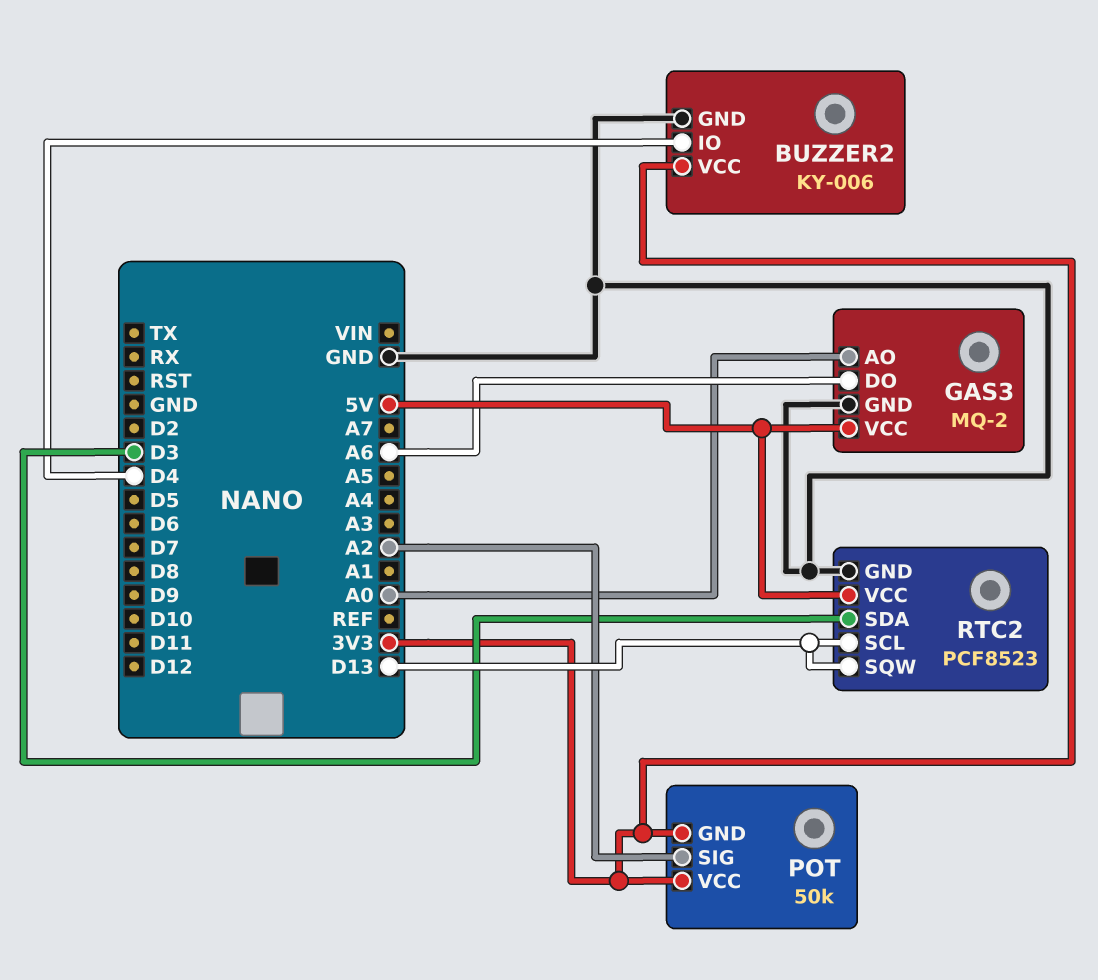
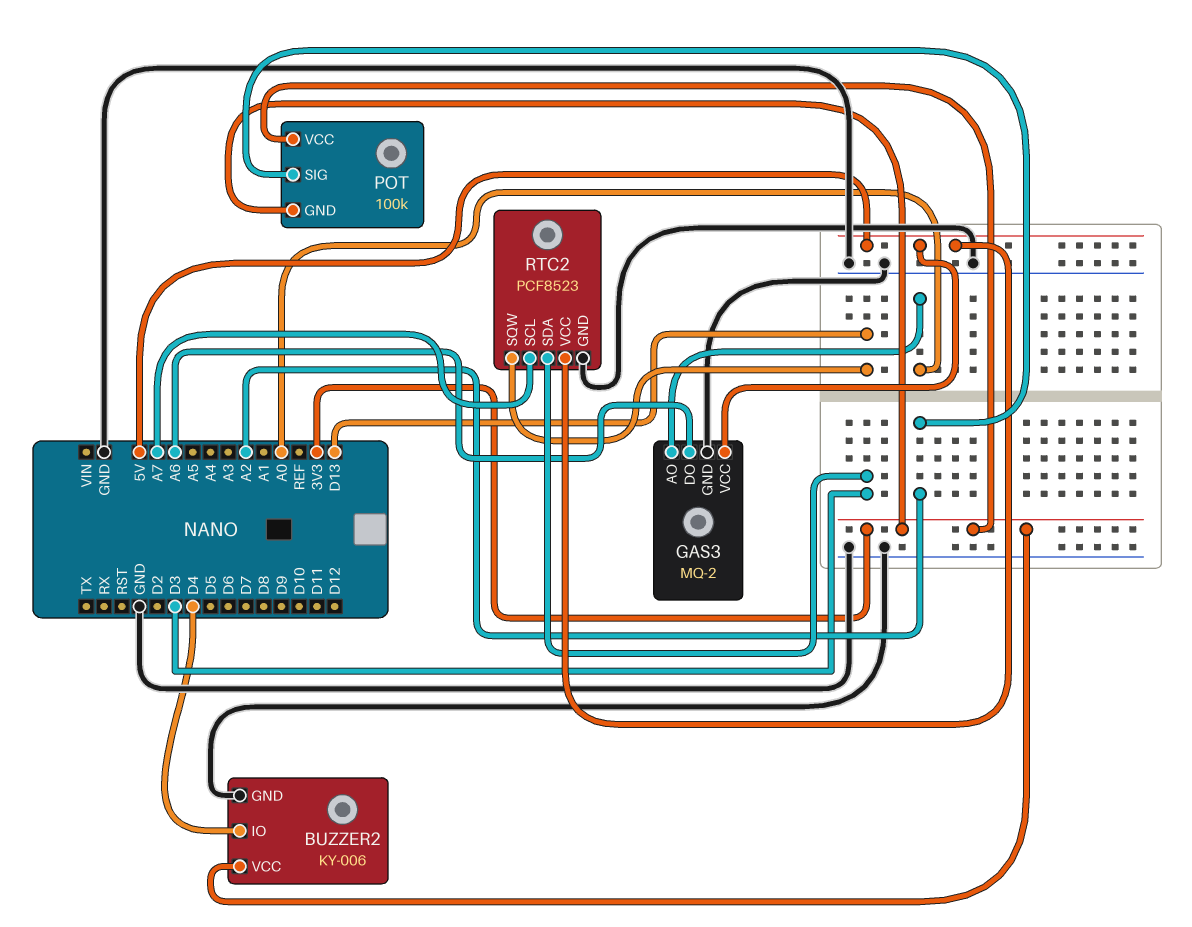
POT: 50k -> 100k
RTC2 pin SCL: D13 -> A7

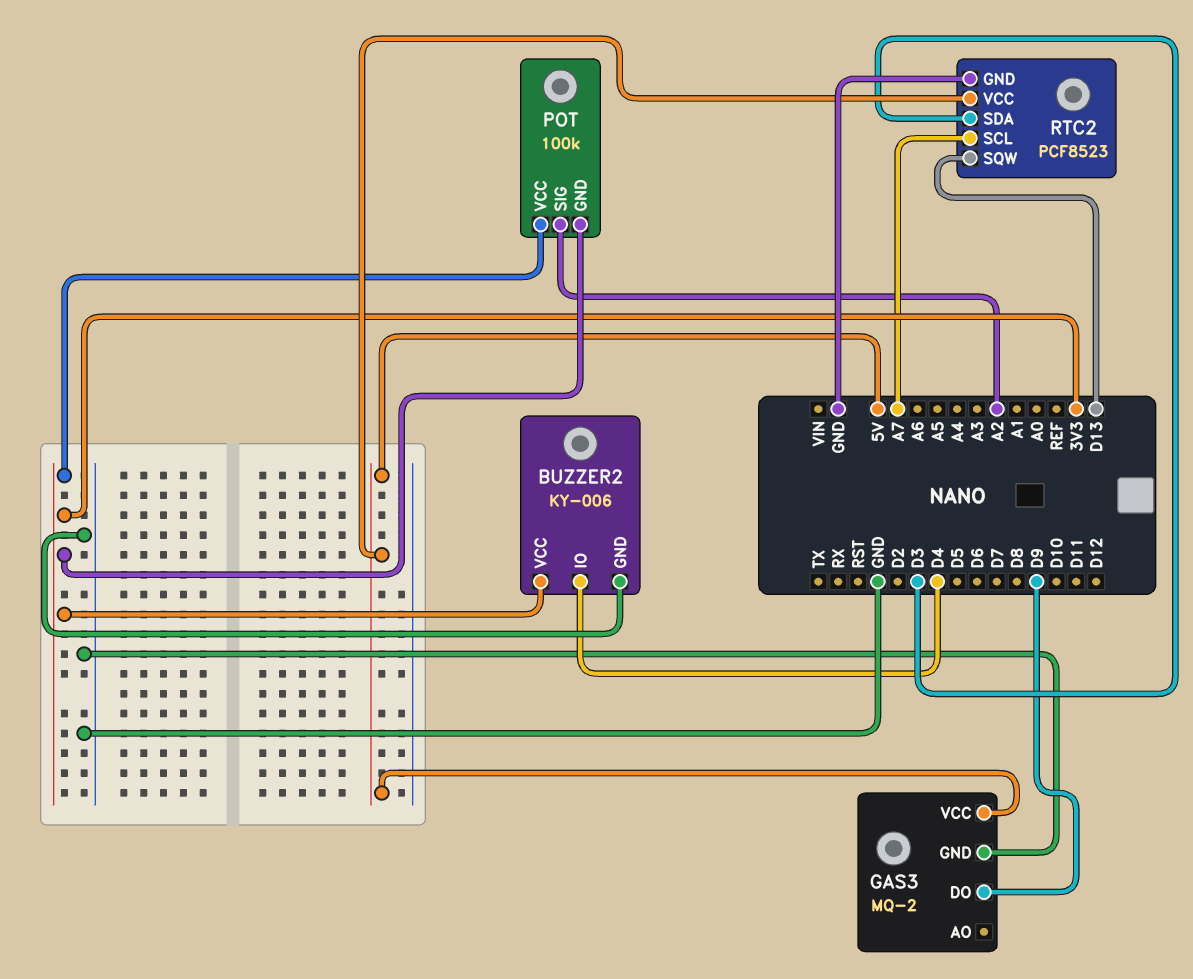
GAS3 pin AO: A0 -> none
GAS3 pin DO: A6 -> D9

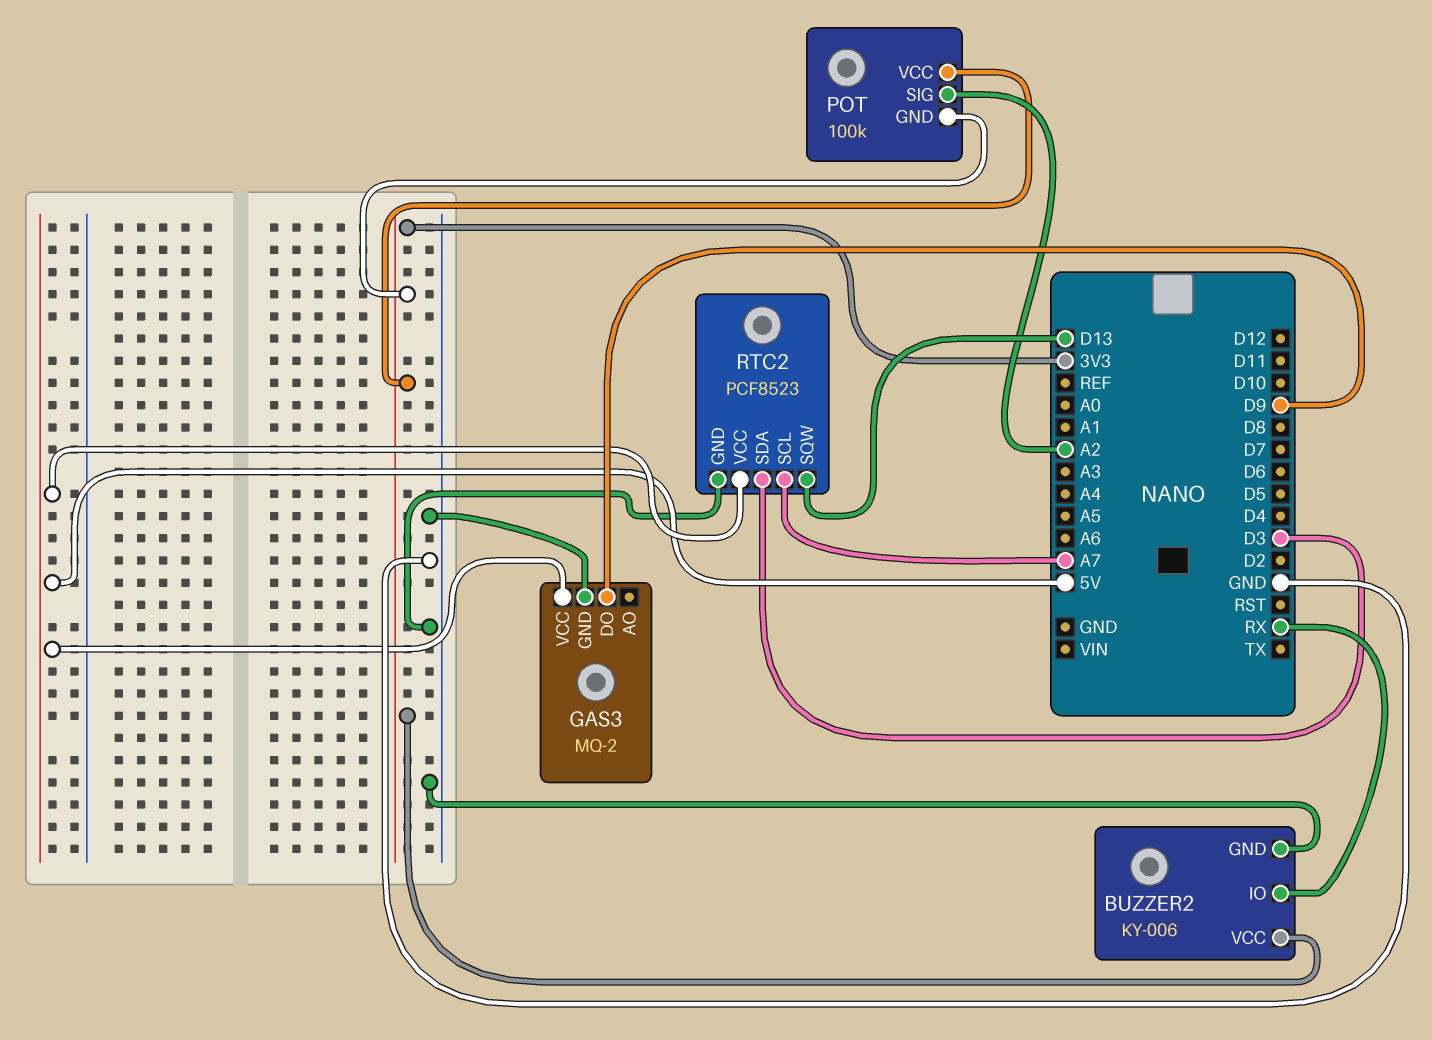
BUZZER2 pin IO: D4 -> RX

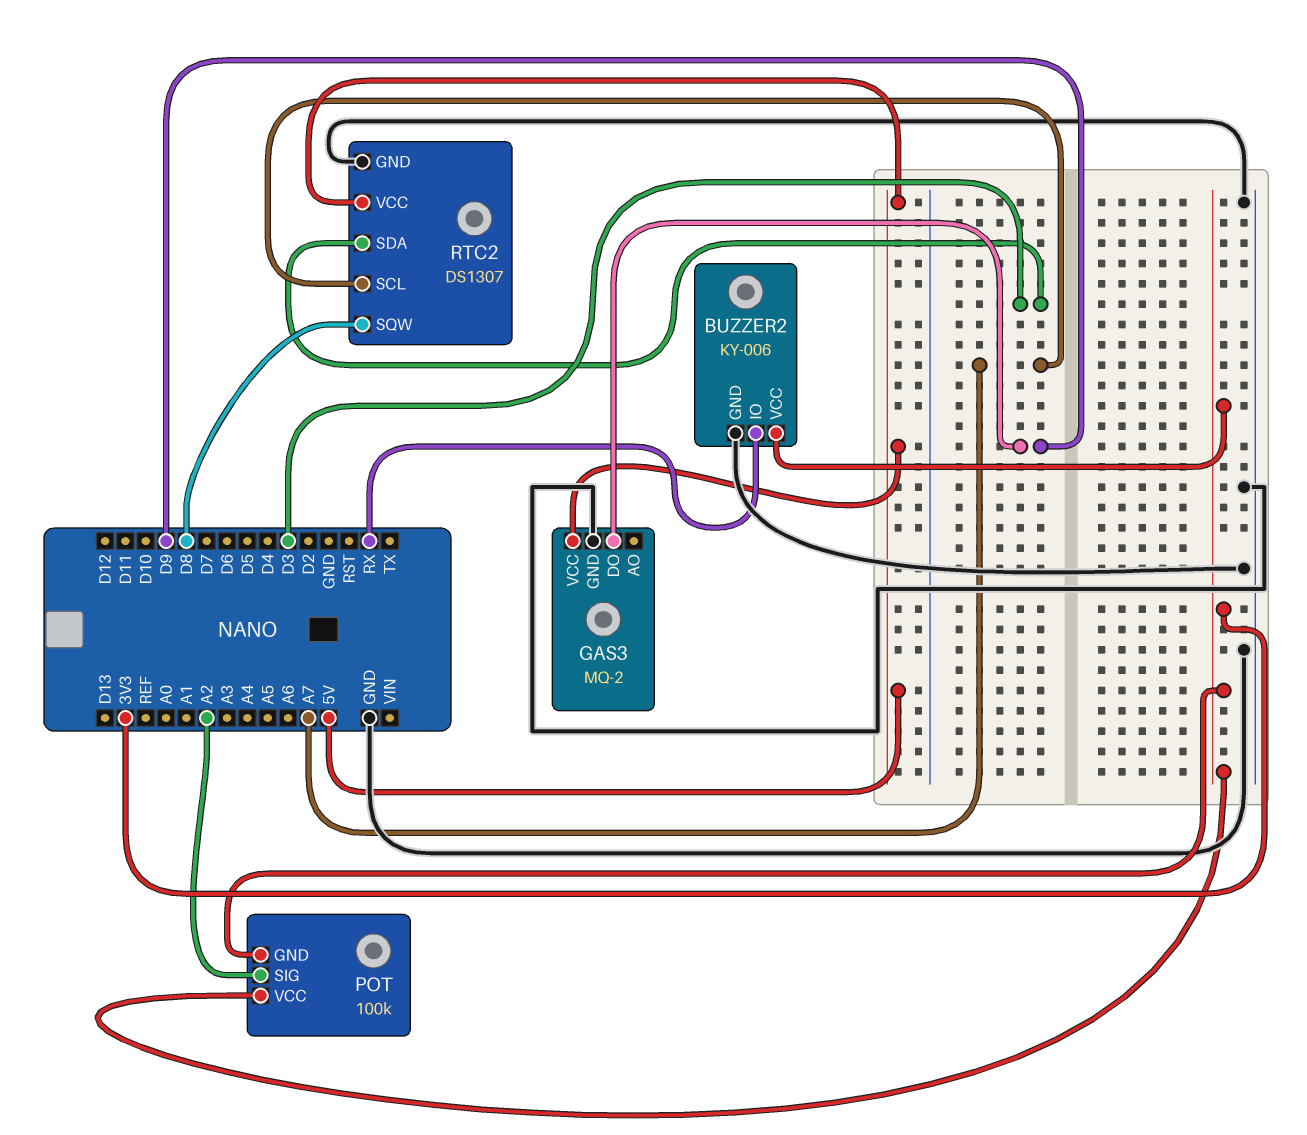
RTC2: PCF8523 -> DS1307
RTC2 pin SQW: D13 -> D8

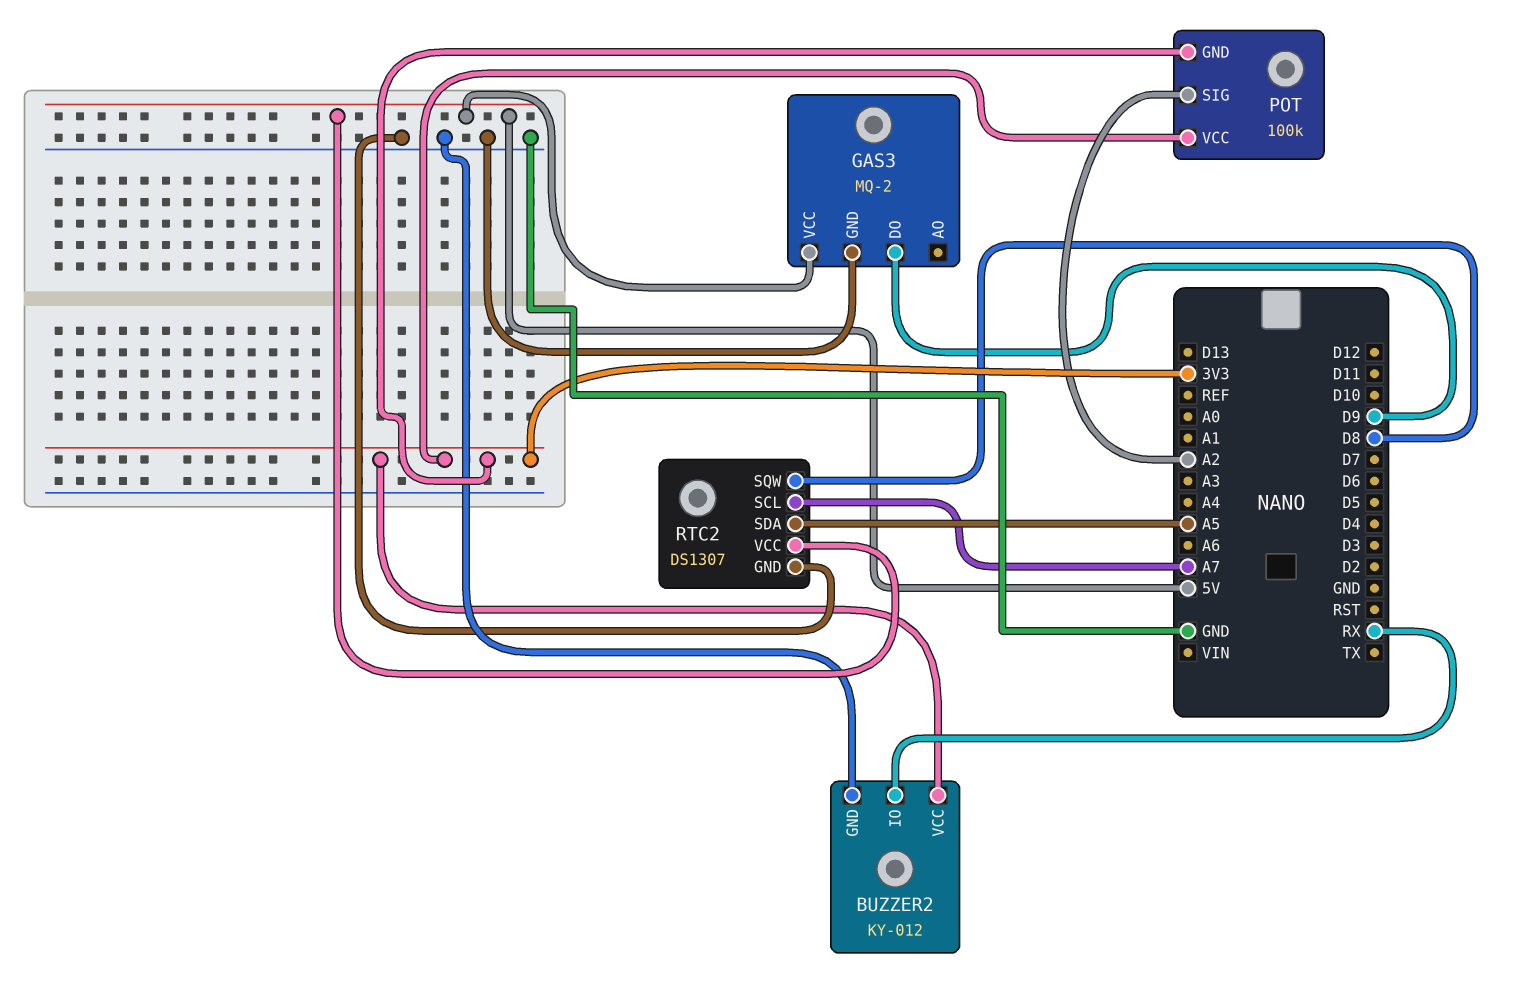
BUZZER2: KY-006 -> KY-012
RTC2 pin SDA: D3 -> A5

